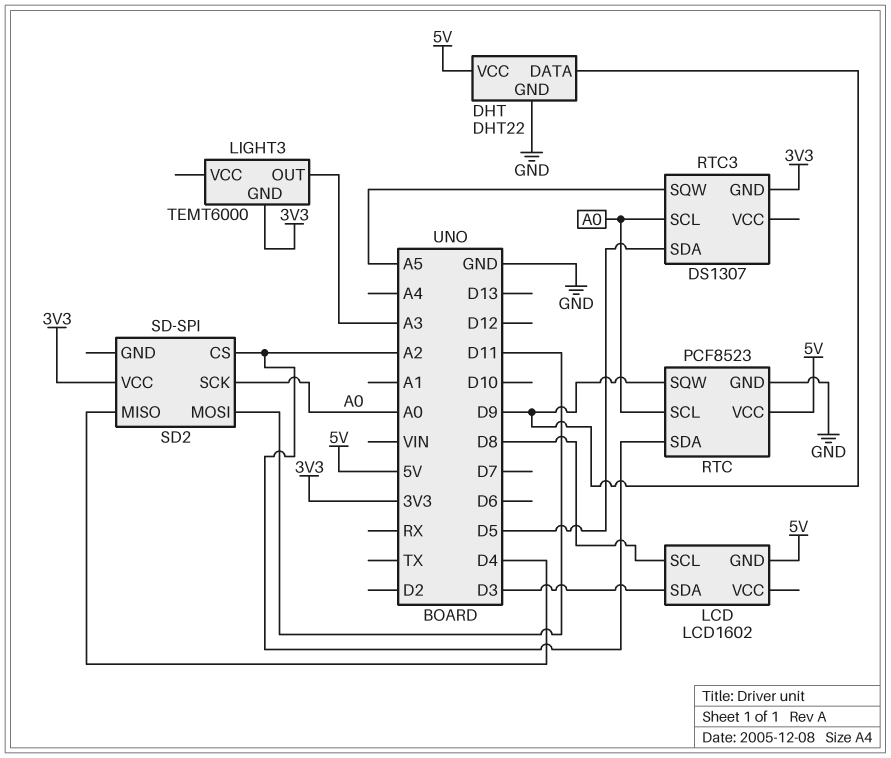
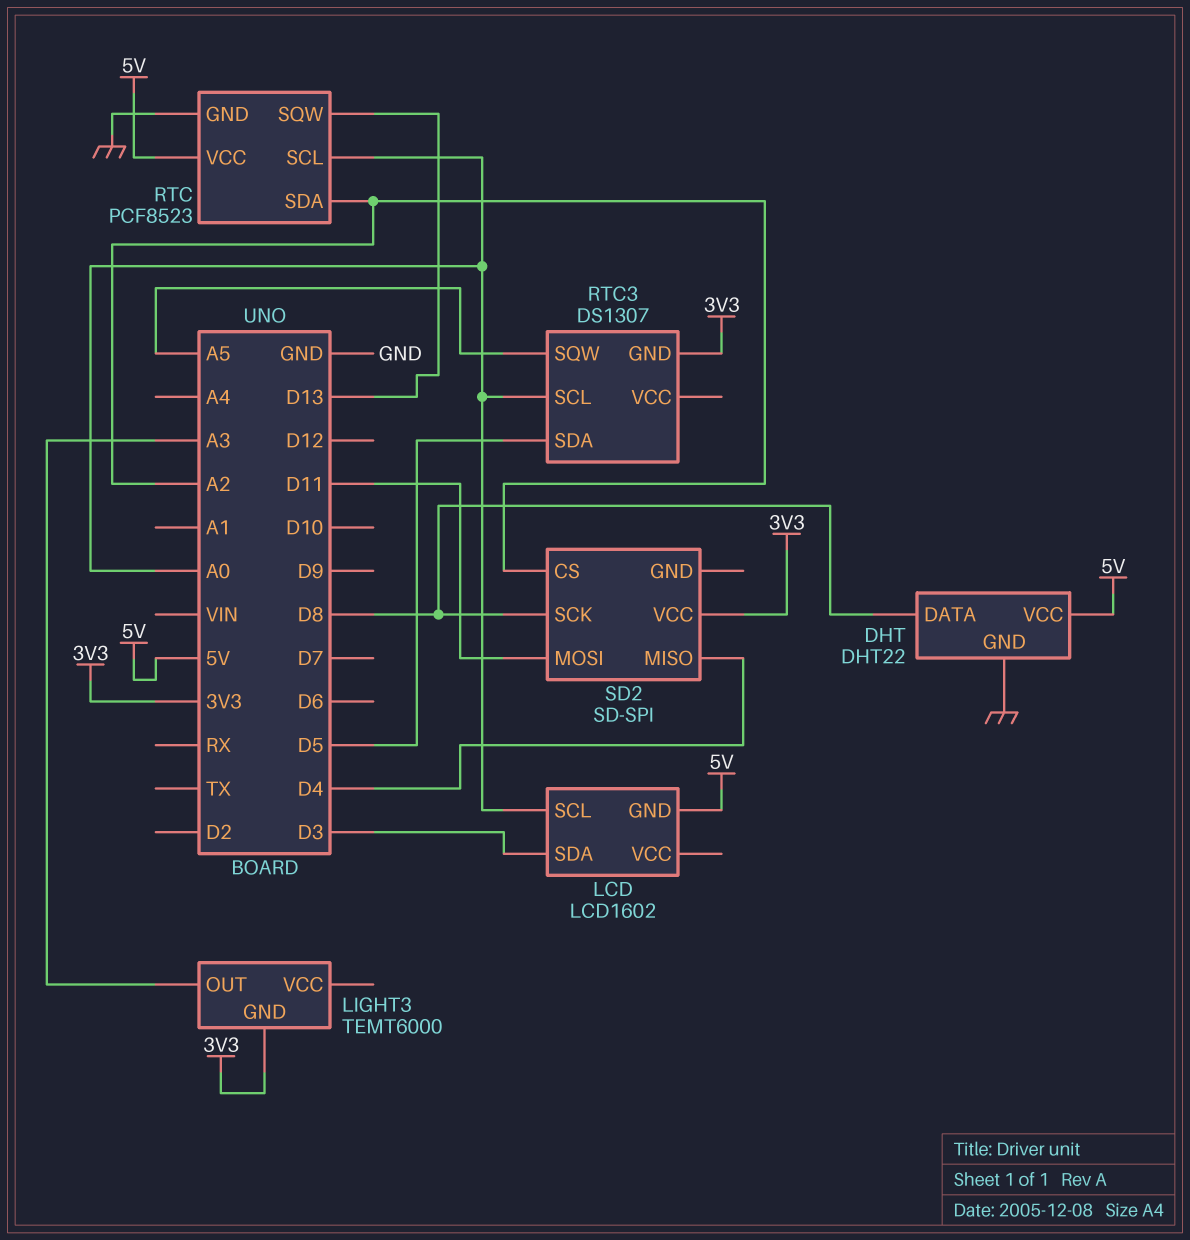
DHT pin DATA: D9 -> D8
LCD pin SCL: D8 -> A0
RTC pin SQW: D9 -> D13
SD2 pin SCK: A0 -> D8

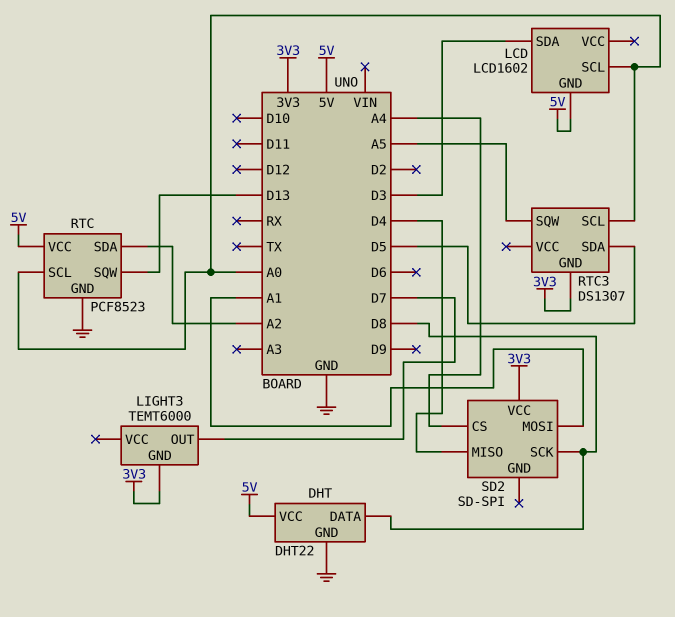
LIGHT3 pin OUT: A3 -> D7
SD2 pin CS: A2 -> A4
SD2 pin MOSI: D11 -> A1

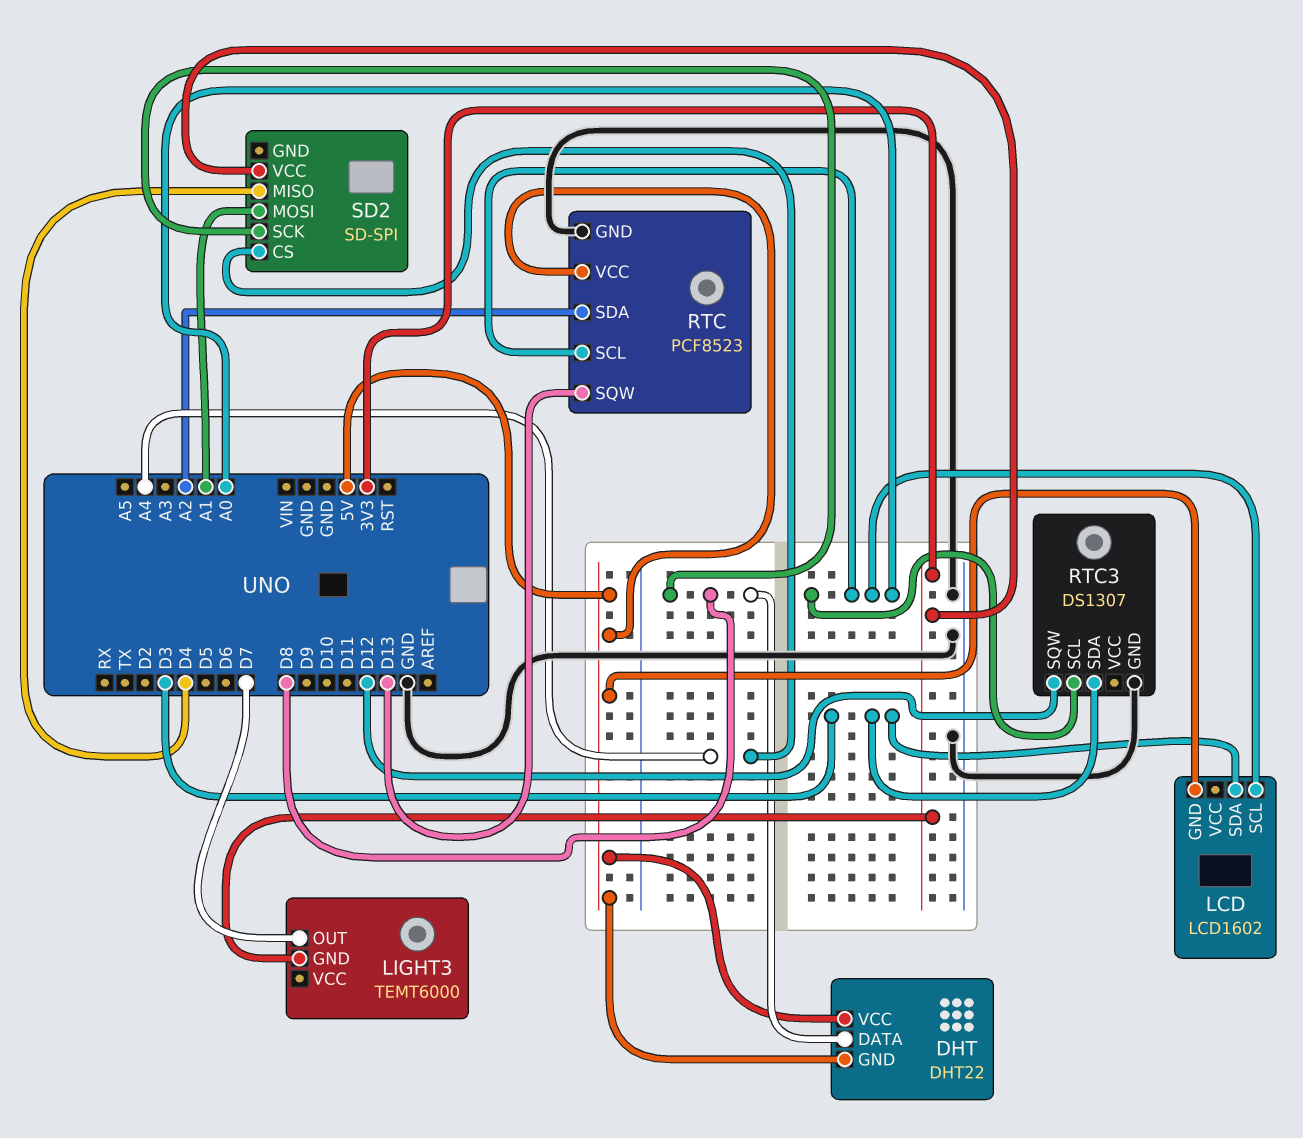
DHT pin GND: GND -> 5V
RTC3 pin GND: 3V3 -> GND
RTC3 pin SDA: D5 -> D3
RTC3 pin SQW: A5 -> D12

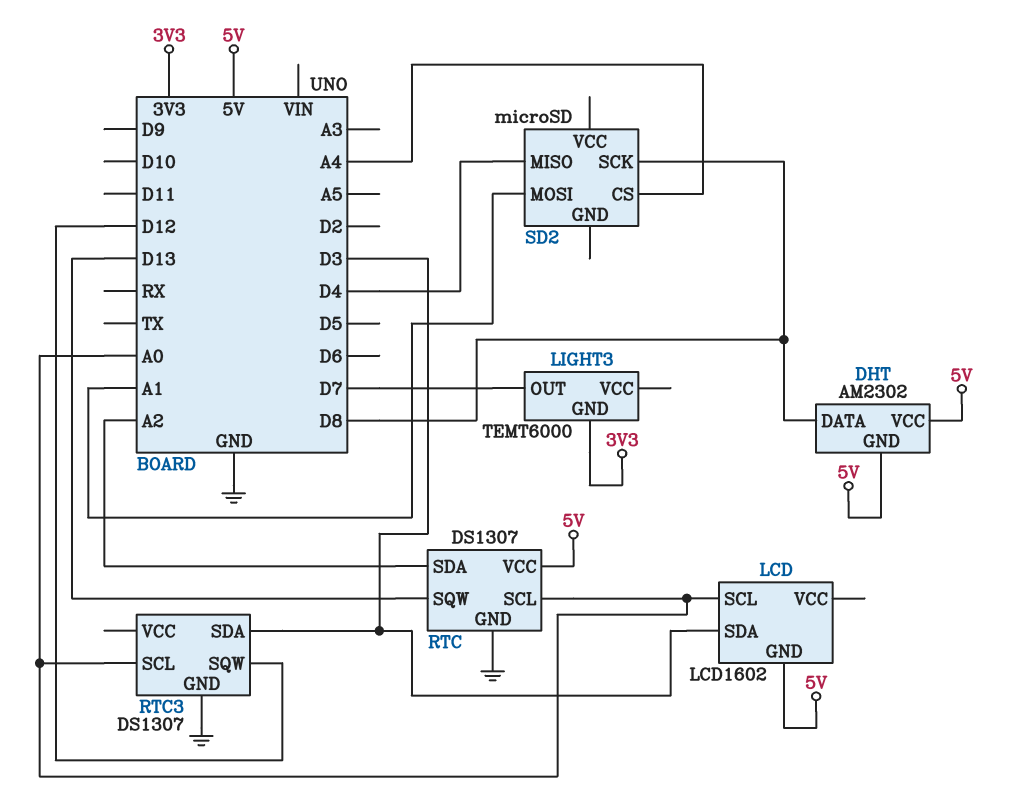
DHT: DHT22 -> AM2302
RTC: PCF8523 -> DS1307
SD2: SD-SPI -> microSD
SD2 pin VCC: 3V3 -> none

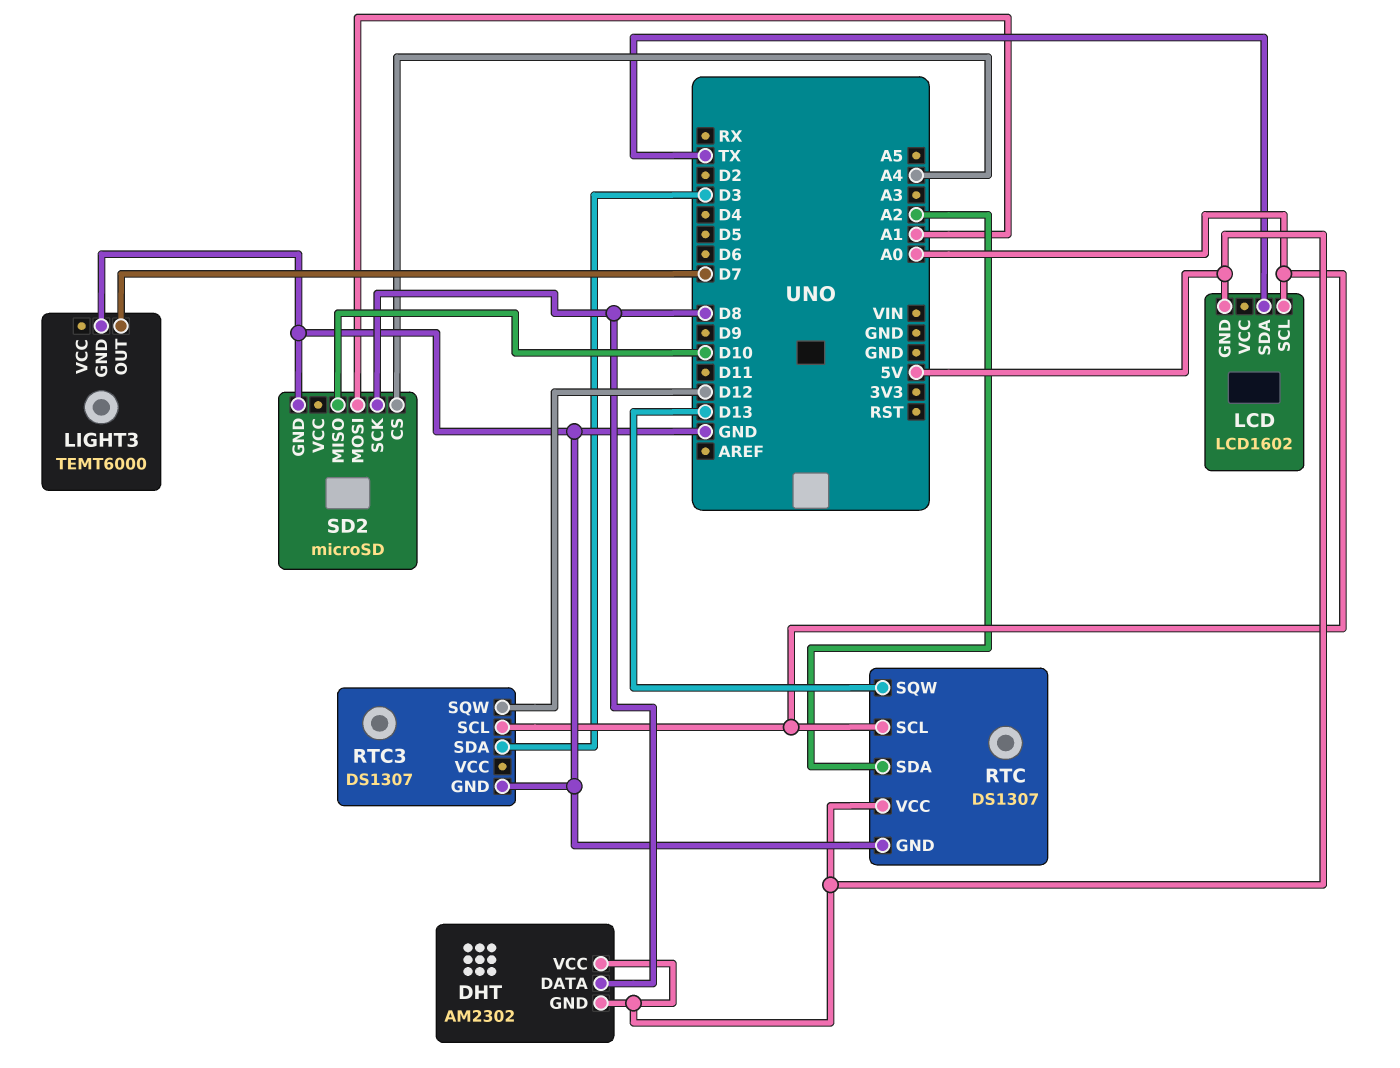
LCD pin SDA: D3 -> TX
LIGHT3 pin GND: 3V3 -> GND
SD2 pin GND: none -> GND
SD2 pin MISO: D4 -> D10

